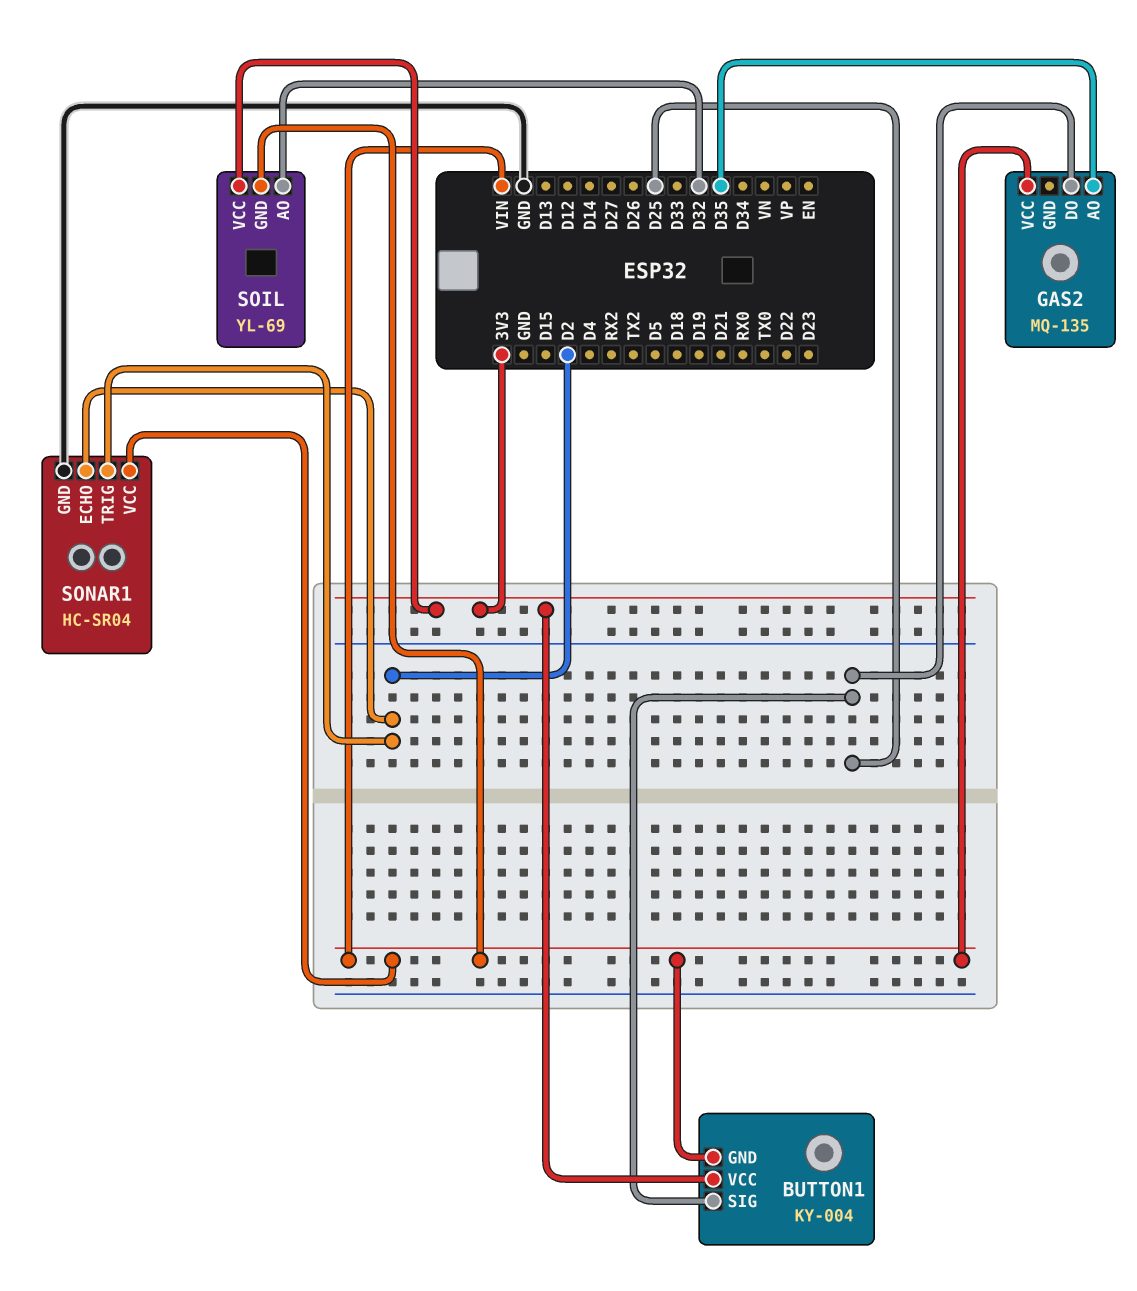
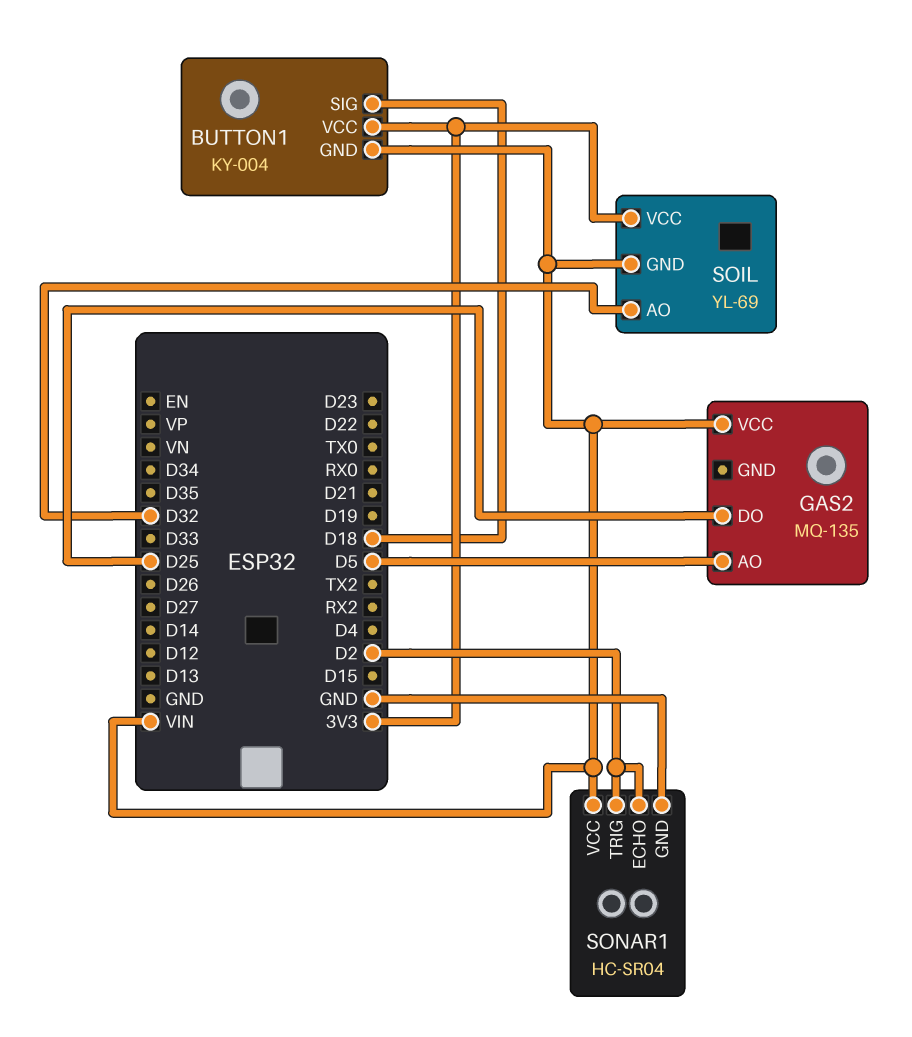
BUTTON1 pin SIG: D25 -> D18
GAS2 pin AO: D35 -> D5

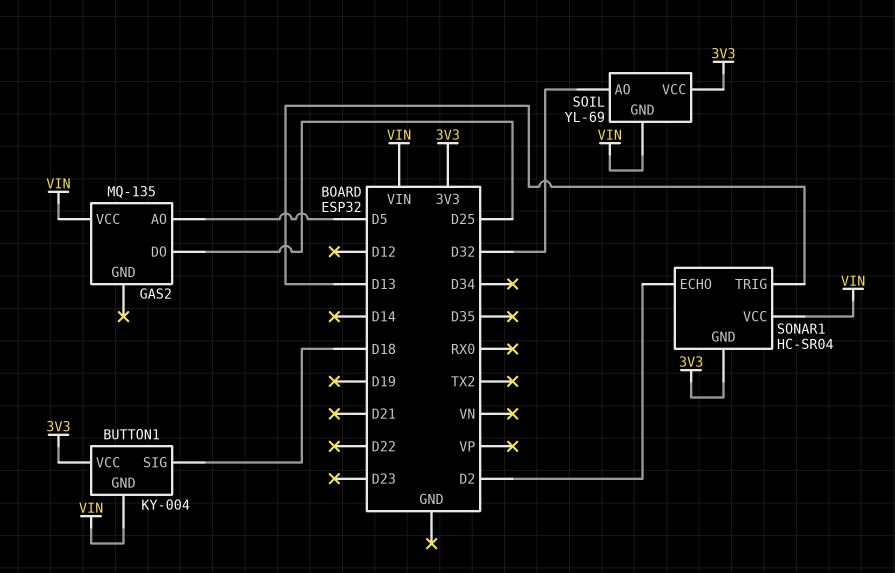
SONAR1 pin GND: GND -> 3V3
SONAR1 pin TRIG: D2 -> D13

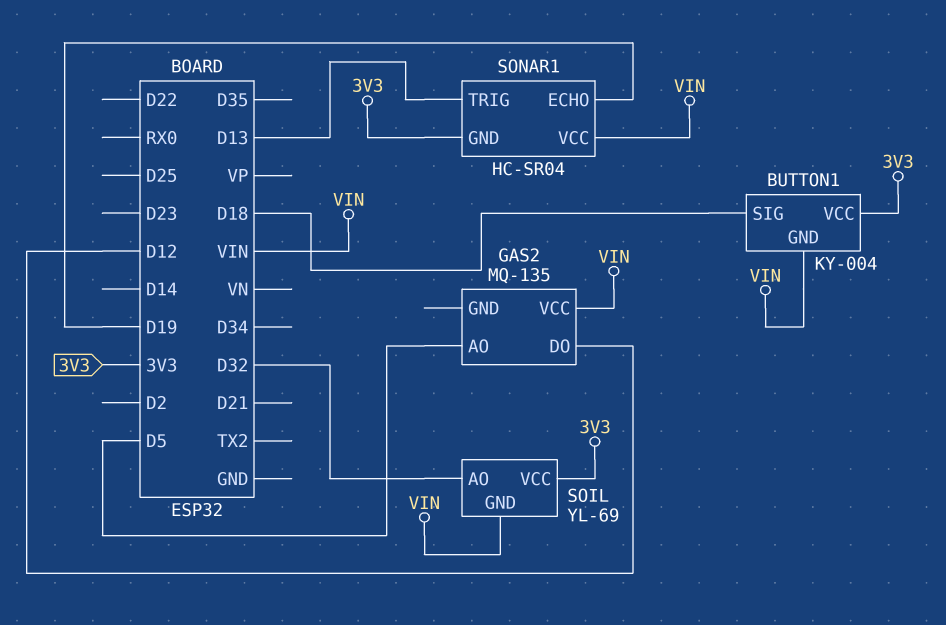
GAS2 pin DO: D25 -> D12
SONAR1 pin ECHO: D2 -> D19

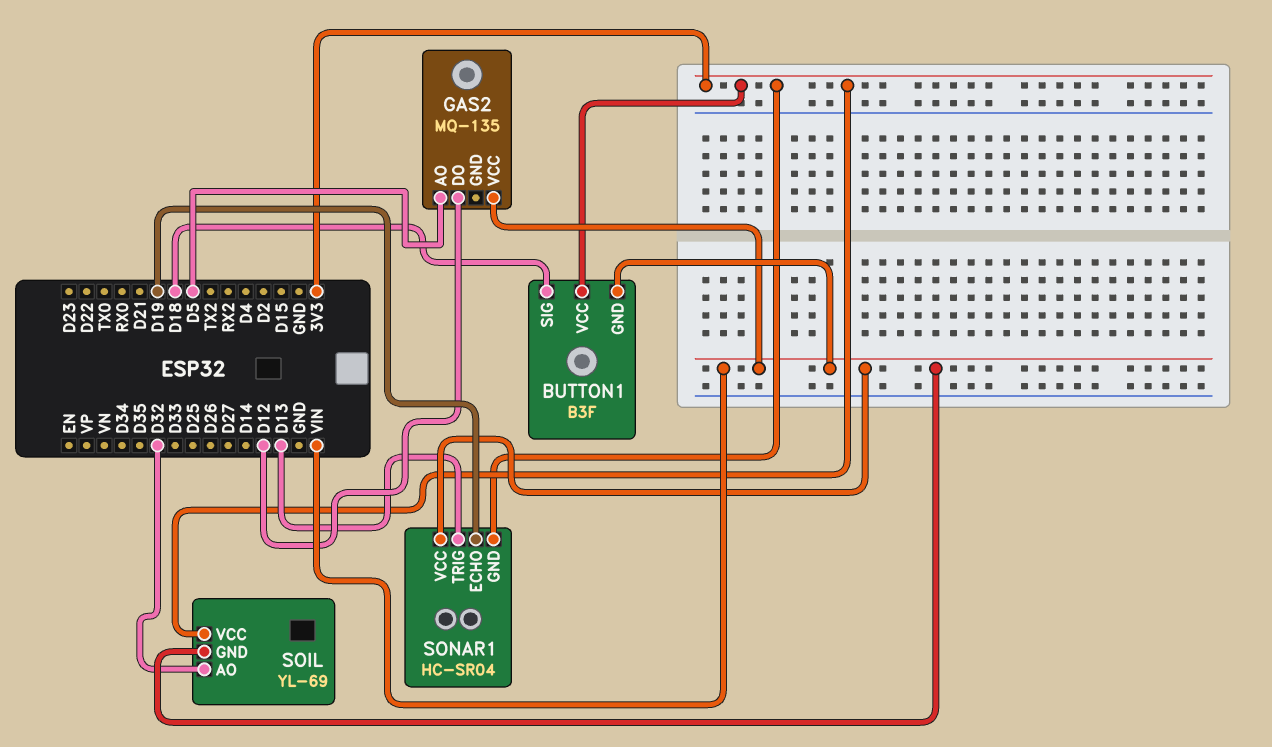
BUTTON1: KY-004 -> B3F

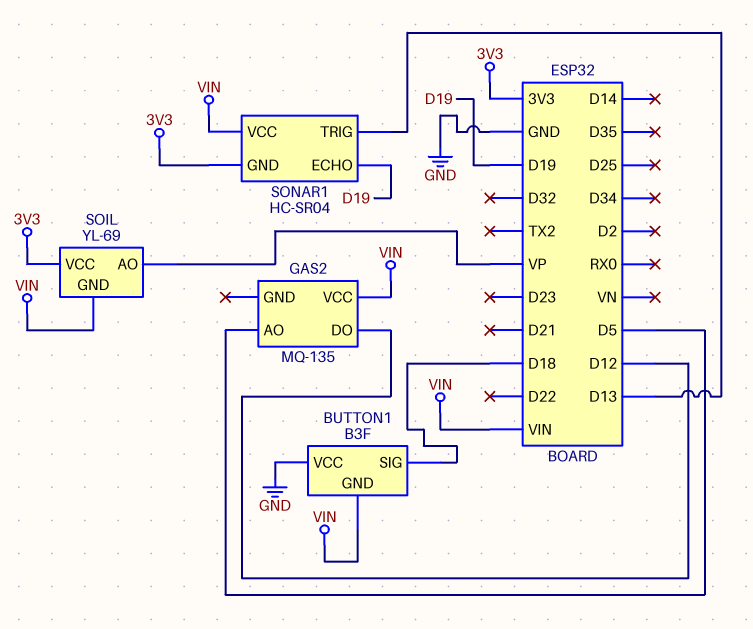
BUTTON1 pin VCC: 3V3 -> GND
SOIL pin AO: D32 -> VP

